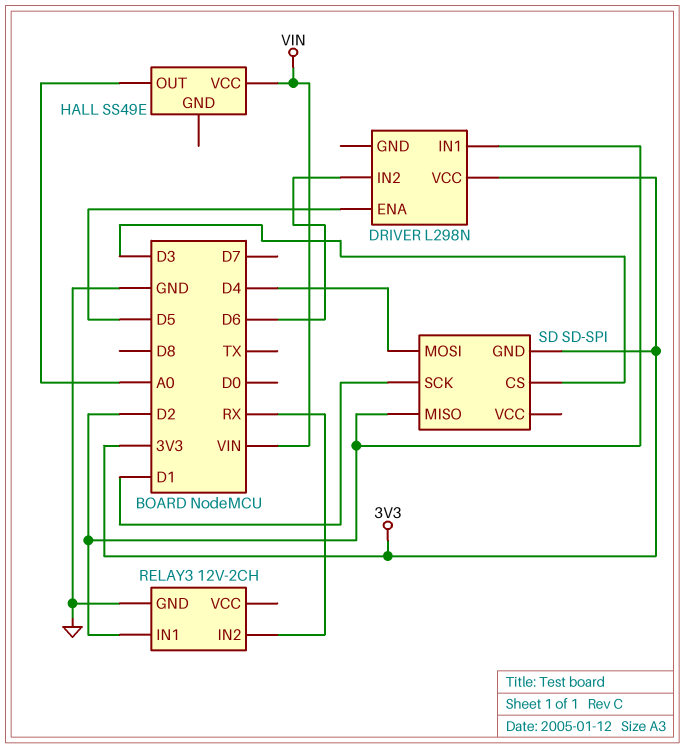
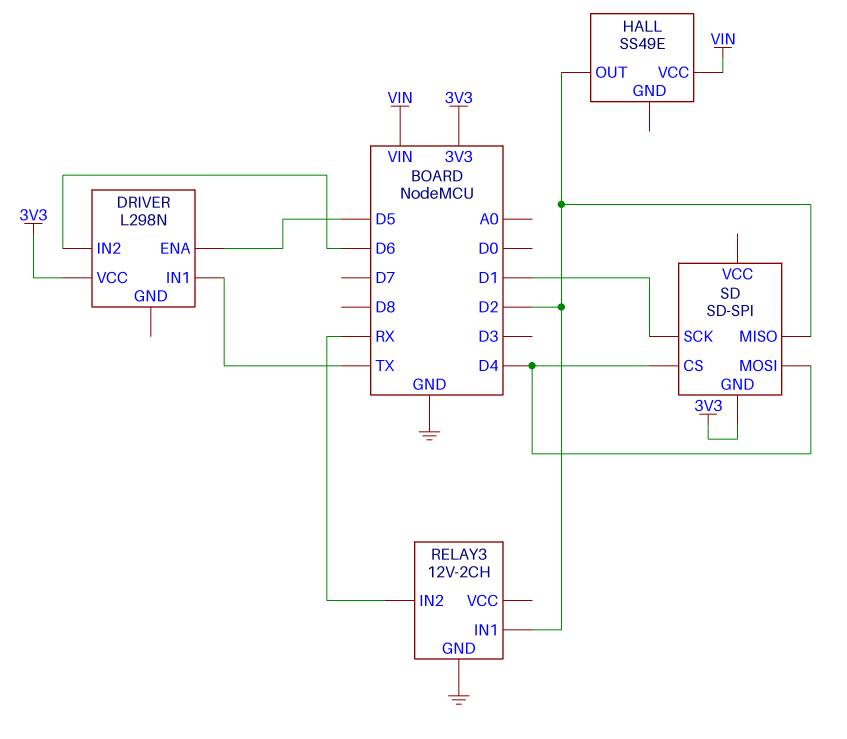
DRIVER pin IN1: D2 -> TX
HALL pin OUT: A0 -> D2
SD pin CS: D3 -> D4

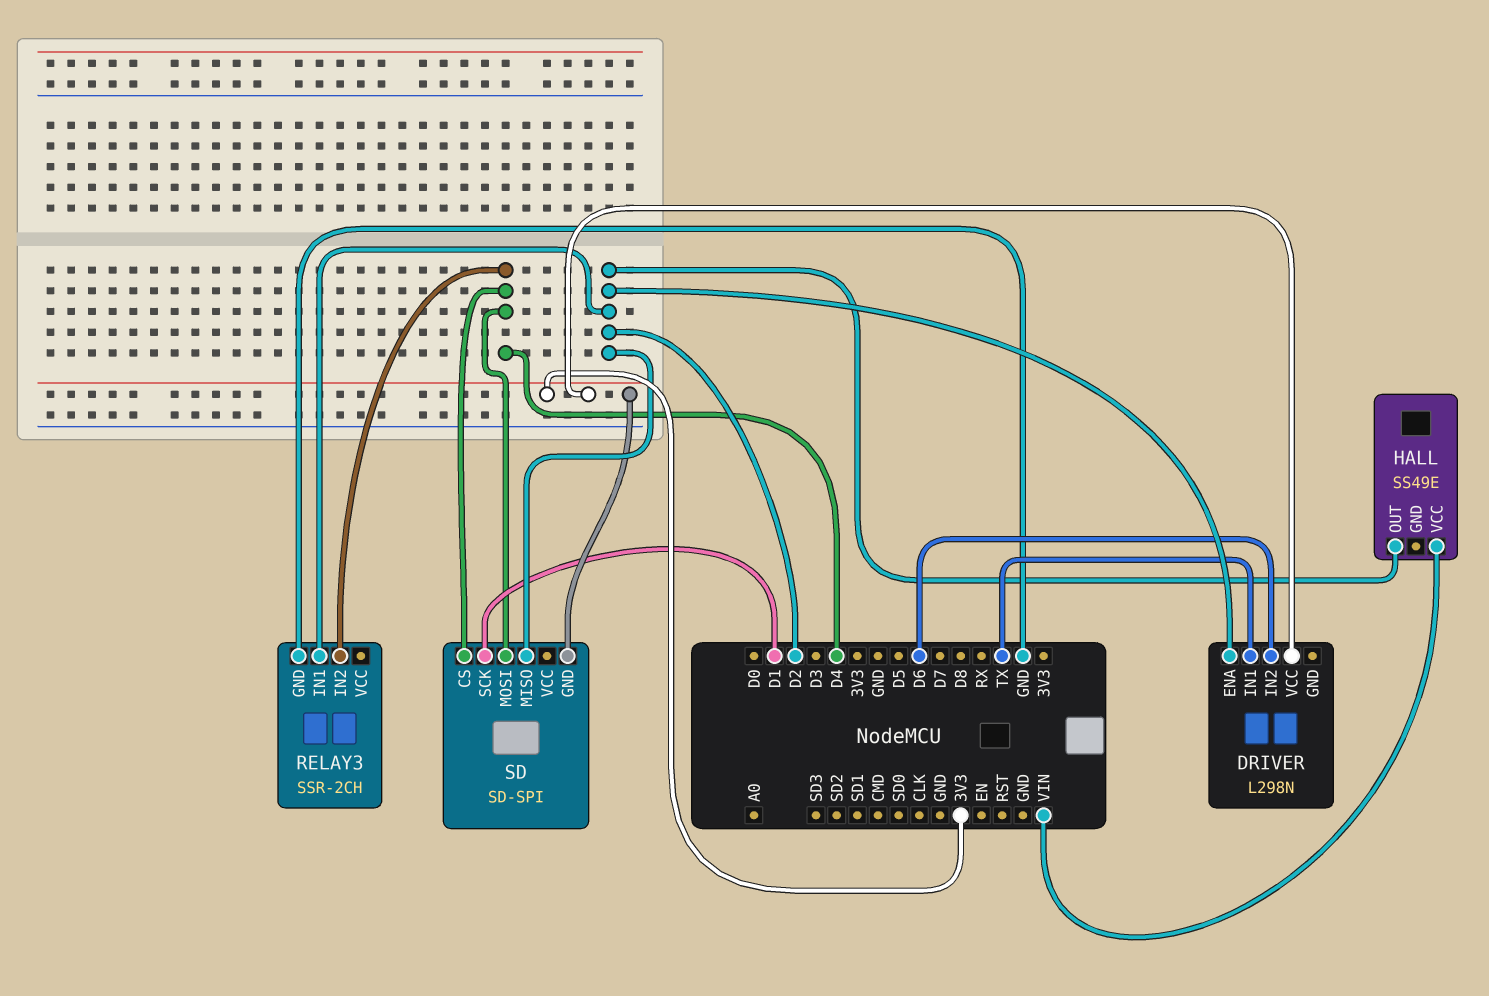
DRIVER pin ENA: D5 -> D2
RELAY3: 12V-2CH -> SSR-2CH
RELAY3 pin IN2: RX -> D4

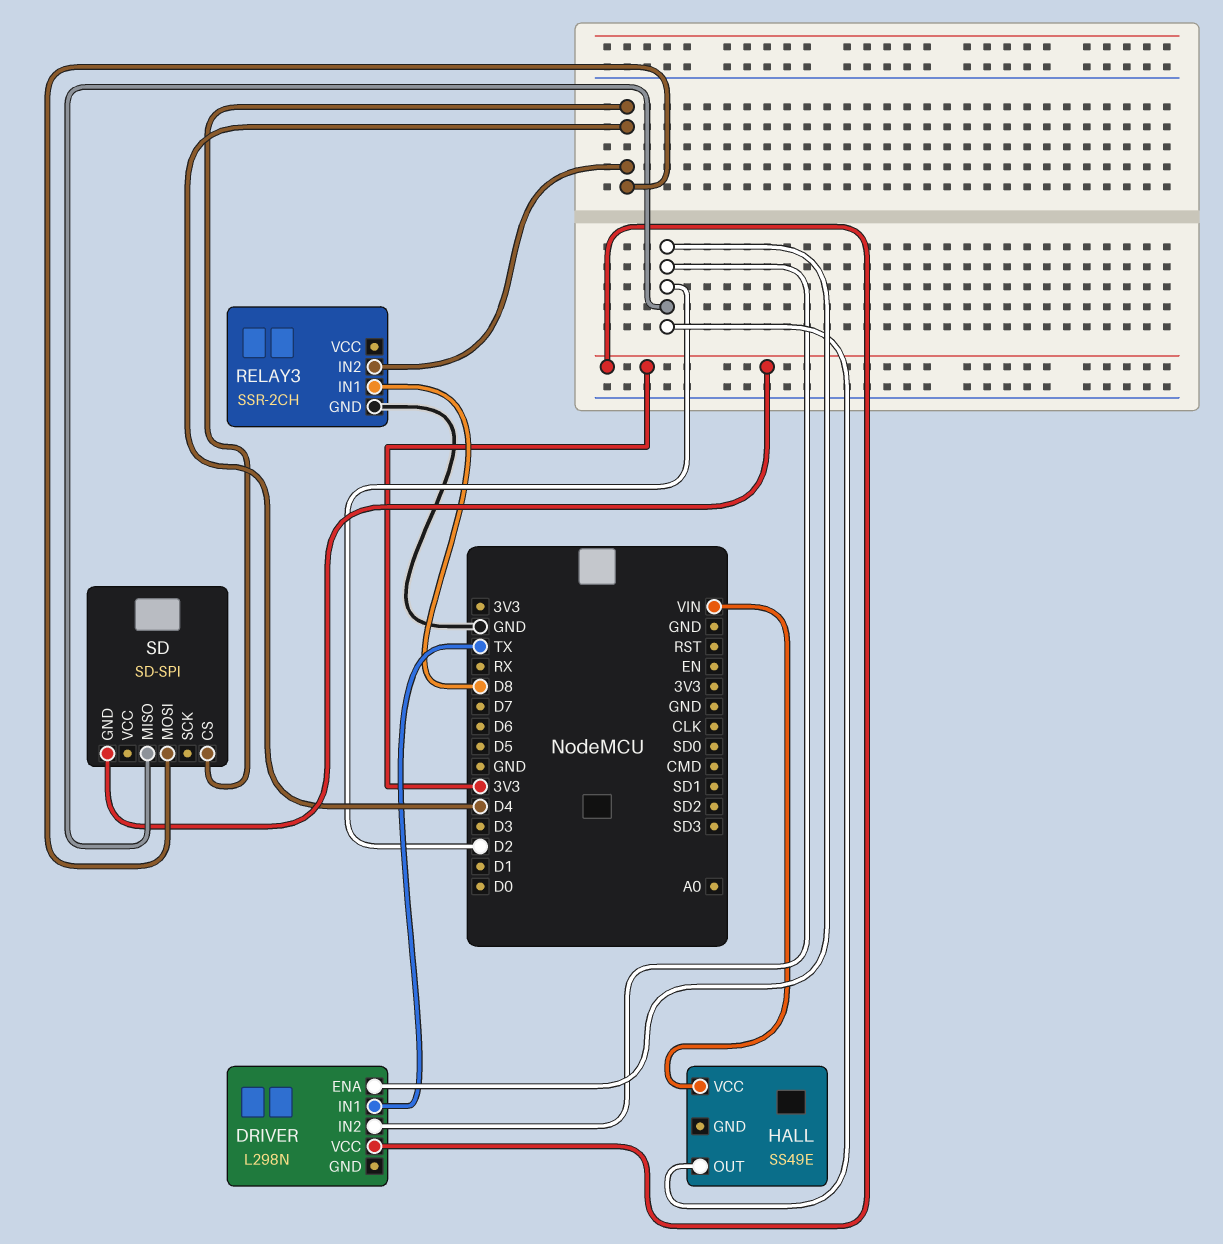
DRIVER pin IN2: D6 -> D2
RELAY3 pin IN1: D2 -> D8
SD pin SCK: D1 -> none

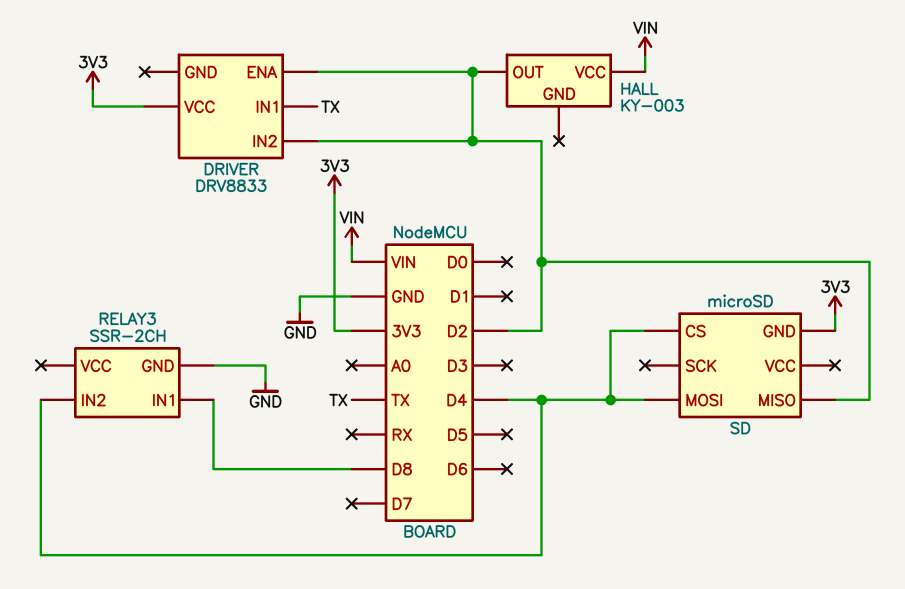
DRIVER: L298N -> DRV8833
HALL: SS49E -> KY-003
SD: SD-SPI -> microSD

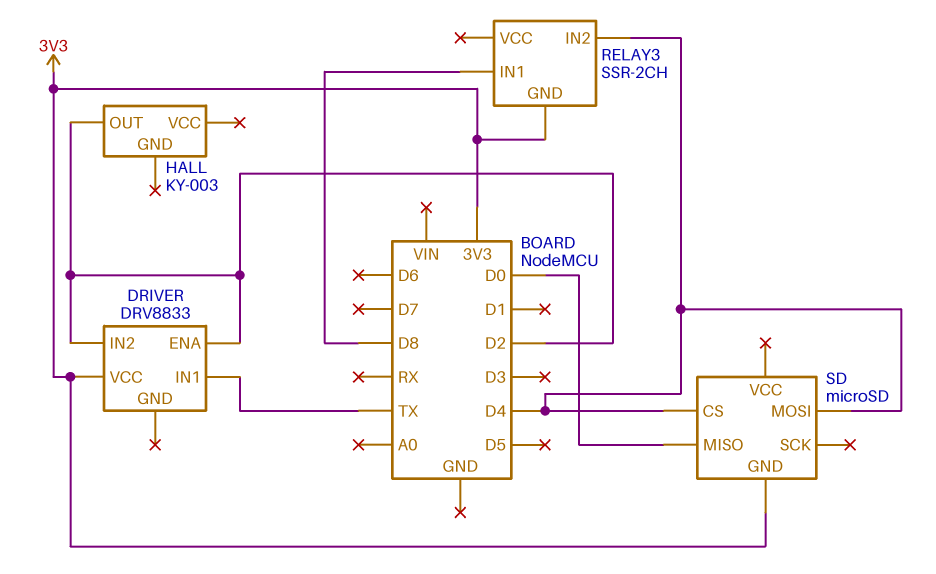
HALL pin VCC: VIN -> none
RELAY3 pin GND: GND -> 3V3
SD pin MISO: D2 -> D0

